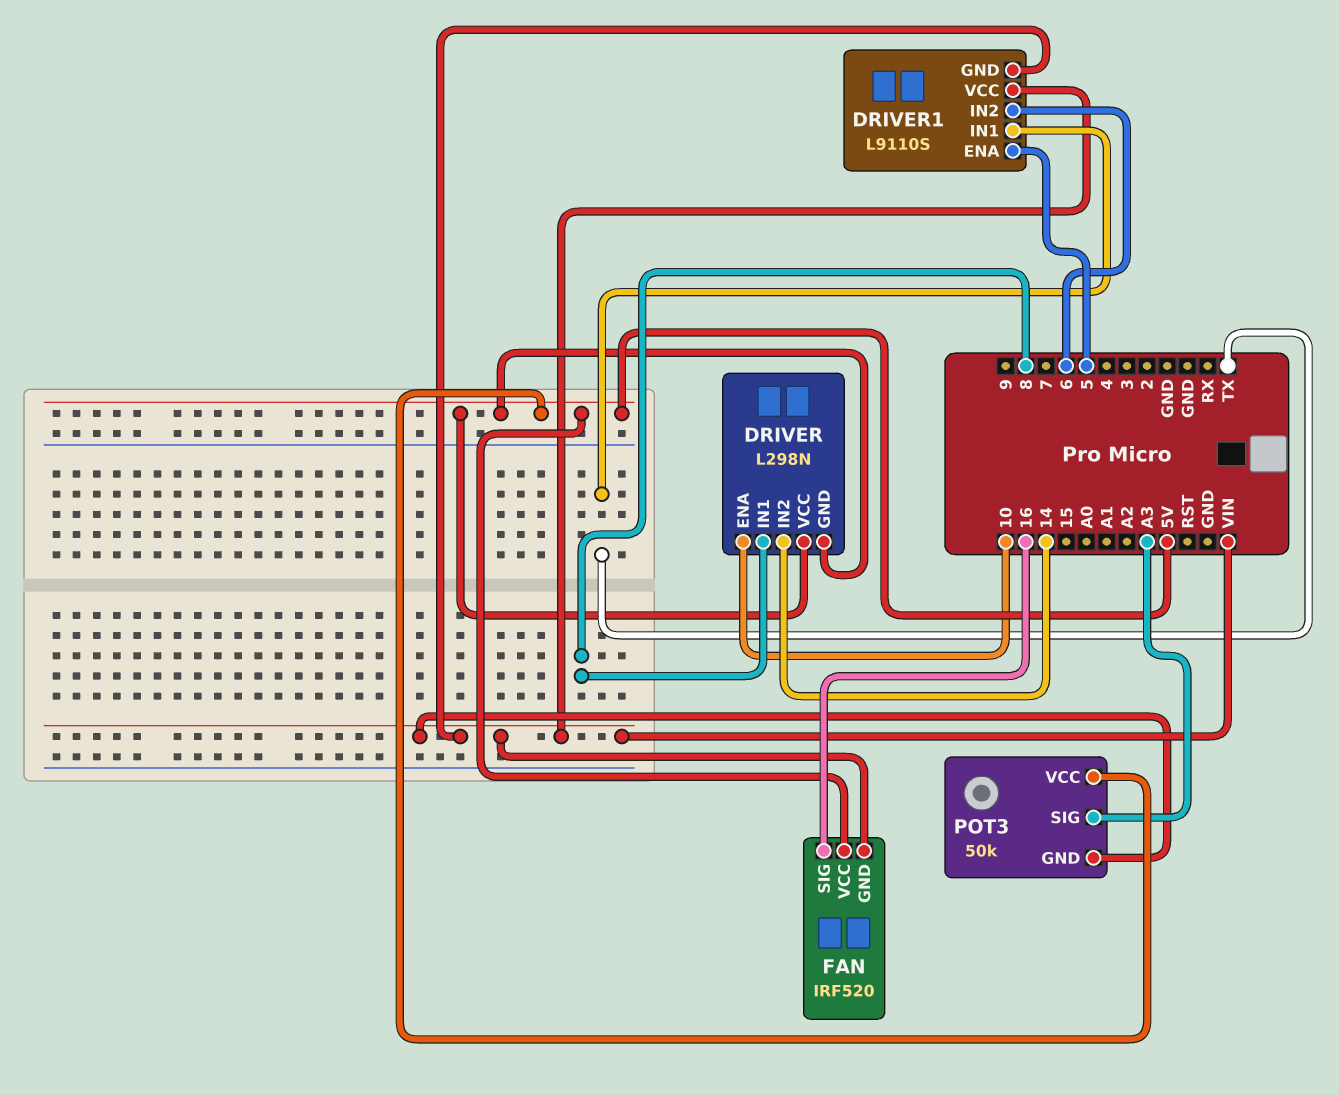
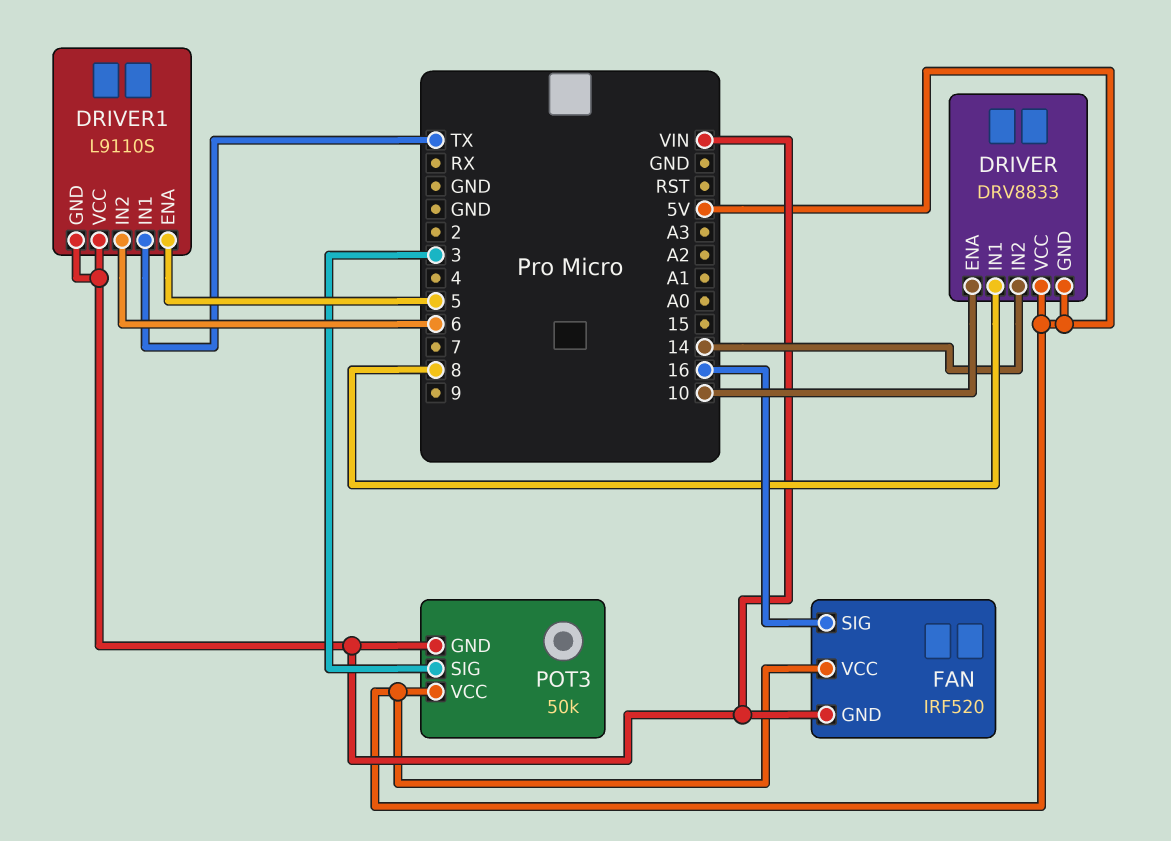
DRIVER: L298N -> DRV8833
POT3 pin SIG: A3 -> 3

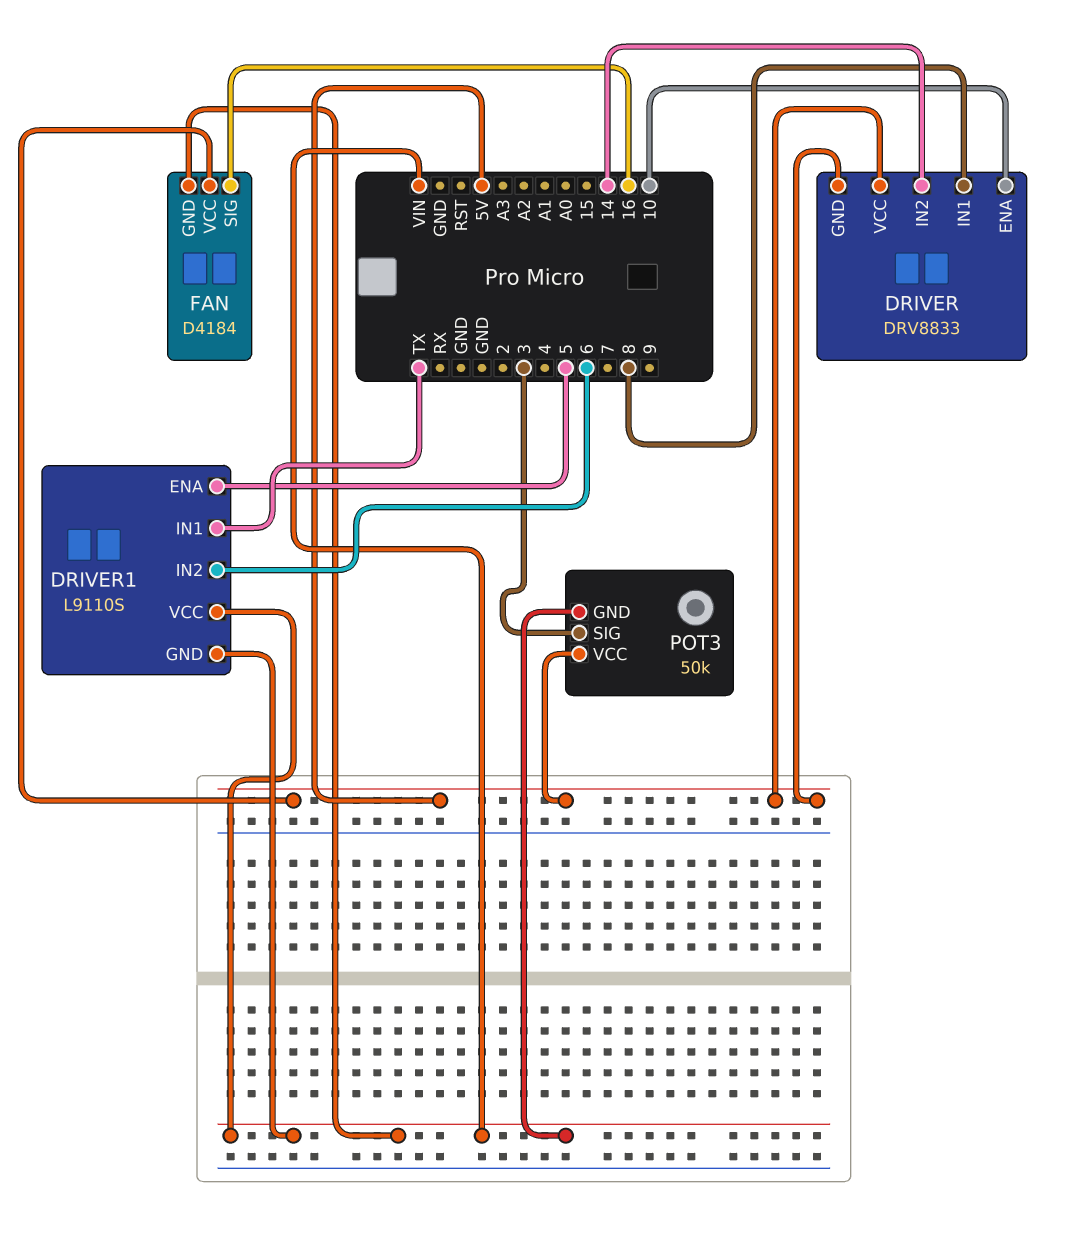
FAN: IRF520 -> D4184

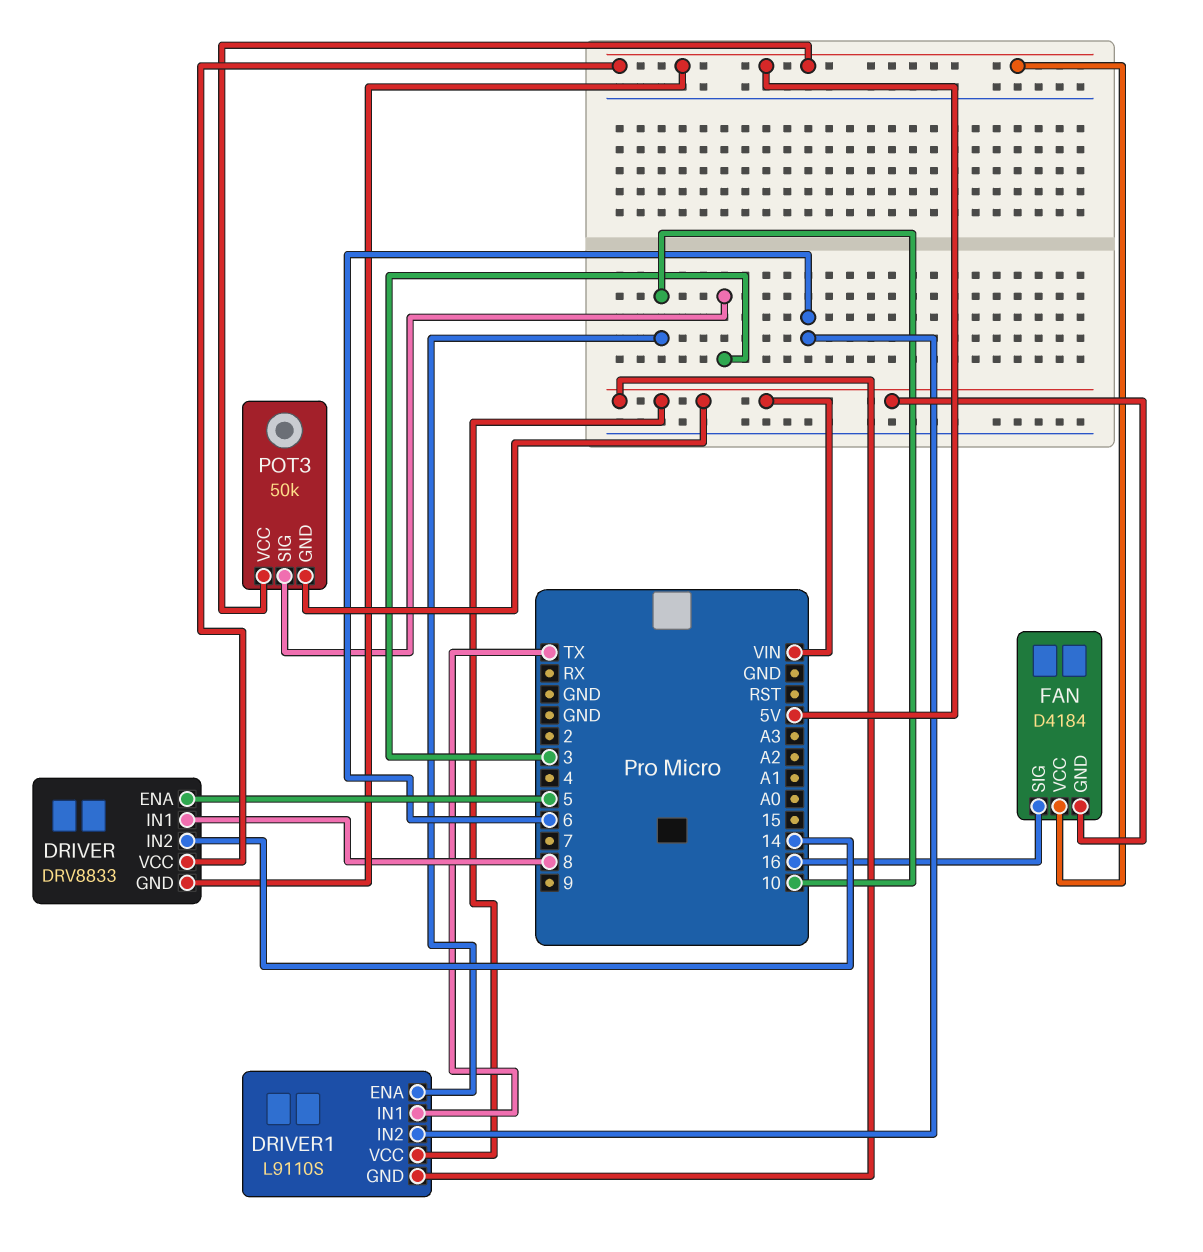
DRIVER pin ENA: 10 -> 5
DRIVER1 pin ENA: 5 -> 10

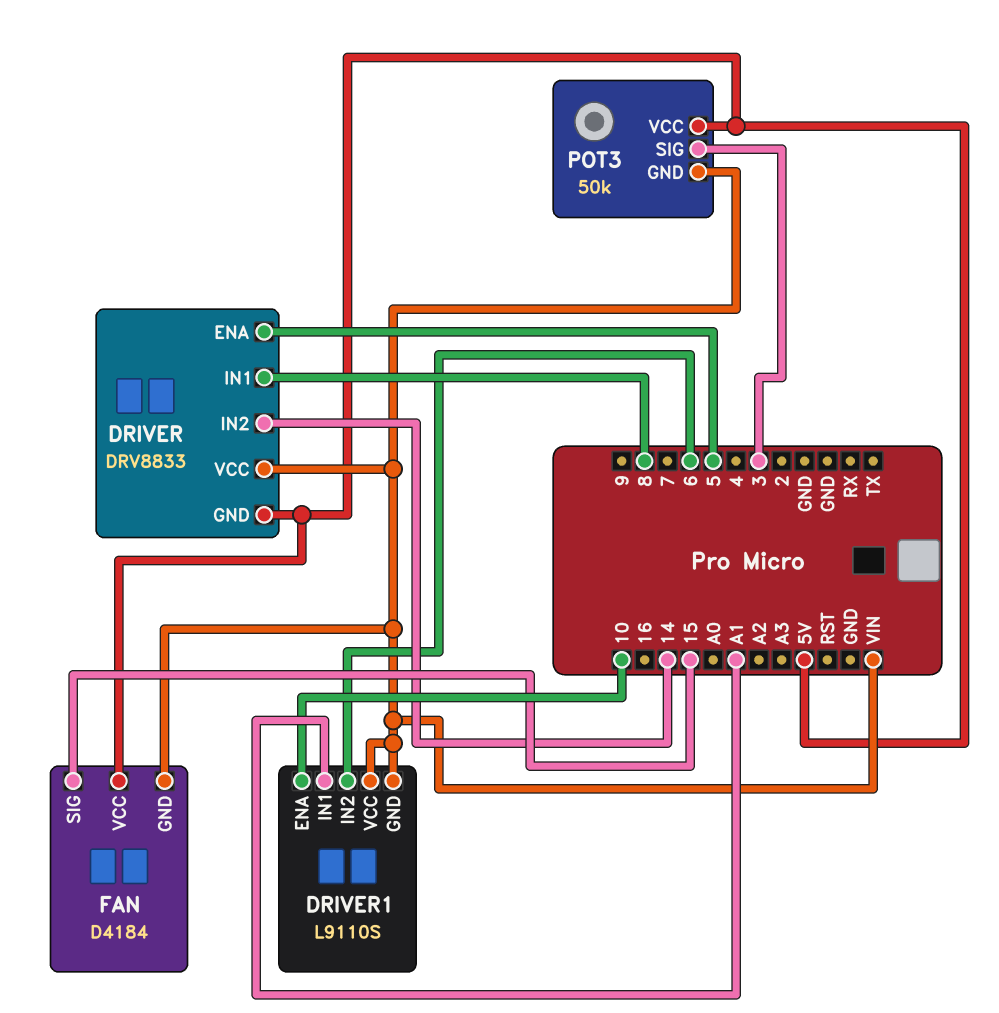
DRIVER pin VCC: 5V -> VIN
DRIVER1 pin IN1: TX -> A1
FAN pin SIG: 16 -> 15

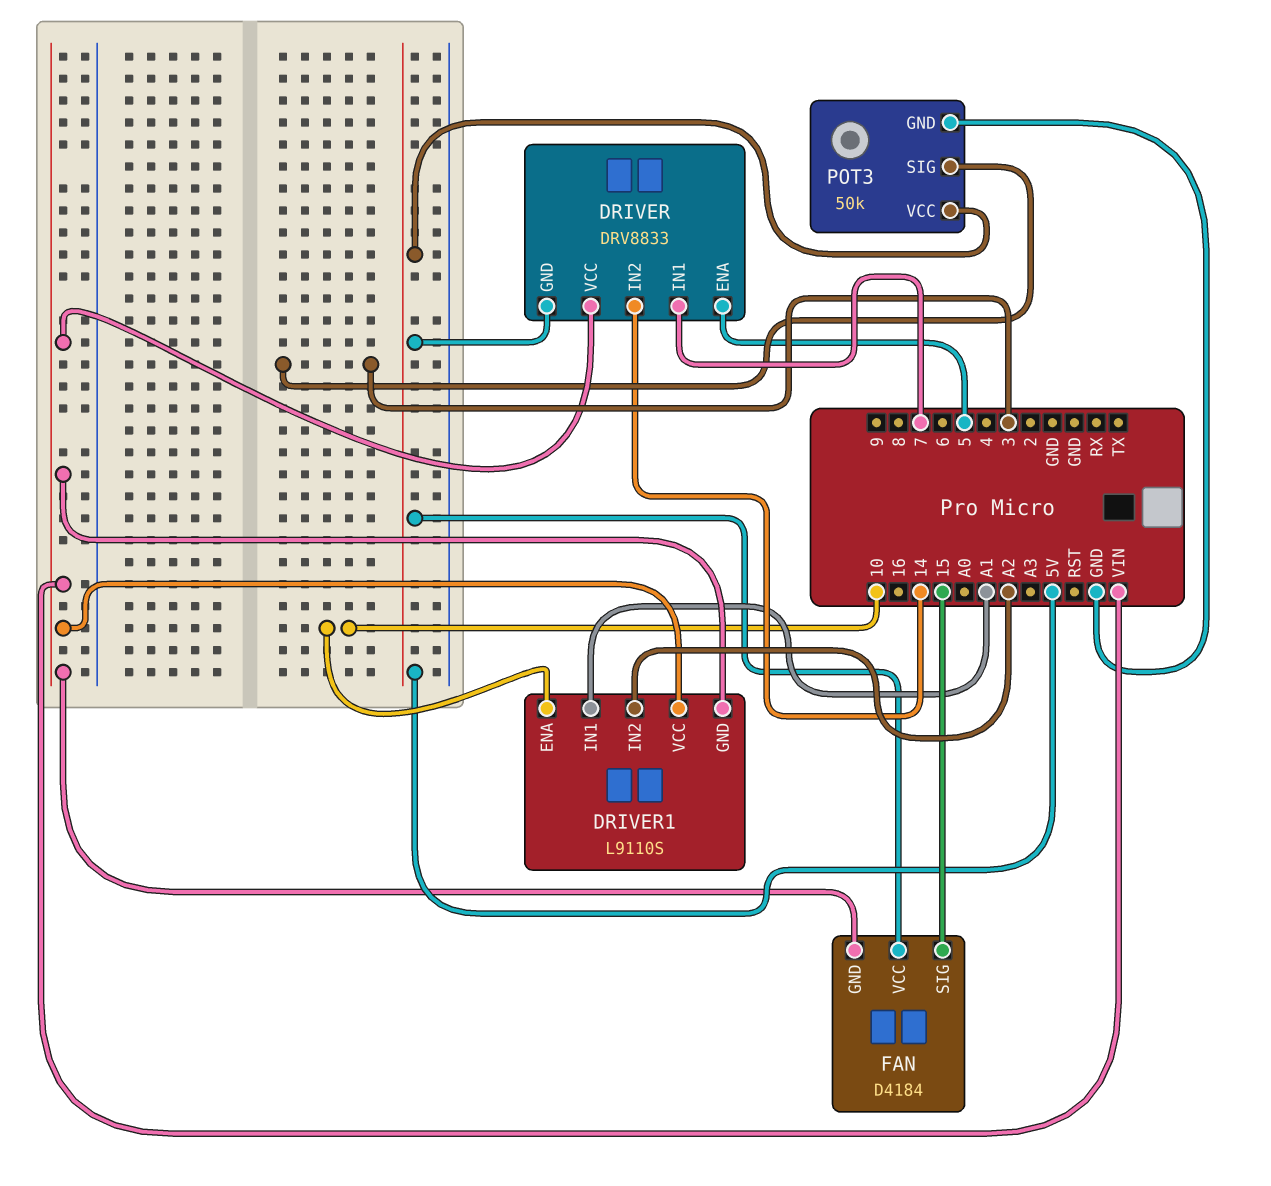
DRIVER pin IN1: 8 -> 7
DRIVER1 pin IN2: 6 -> A2
POT3 pin GND: VIN -> GND

